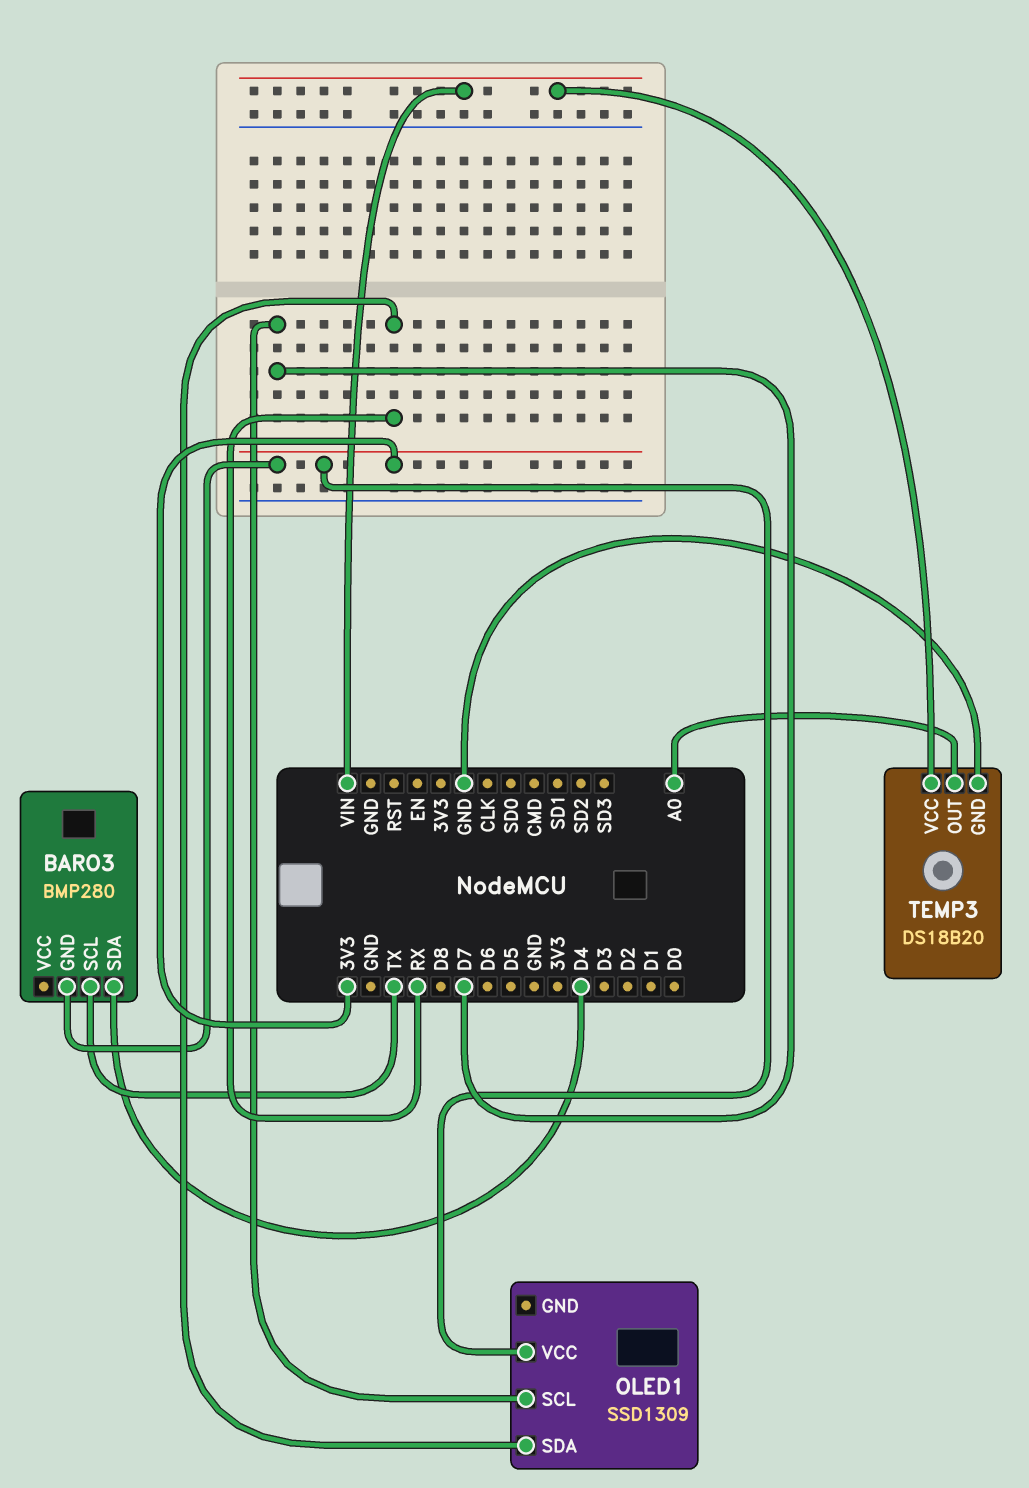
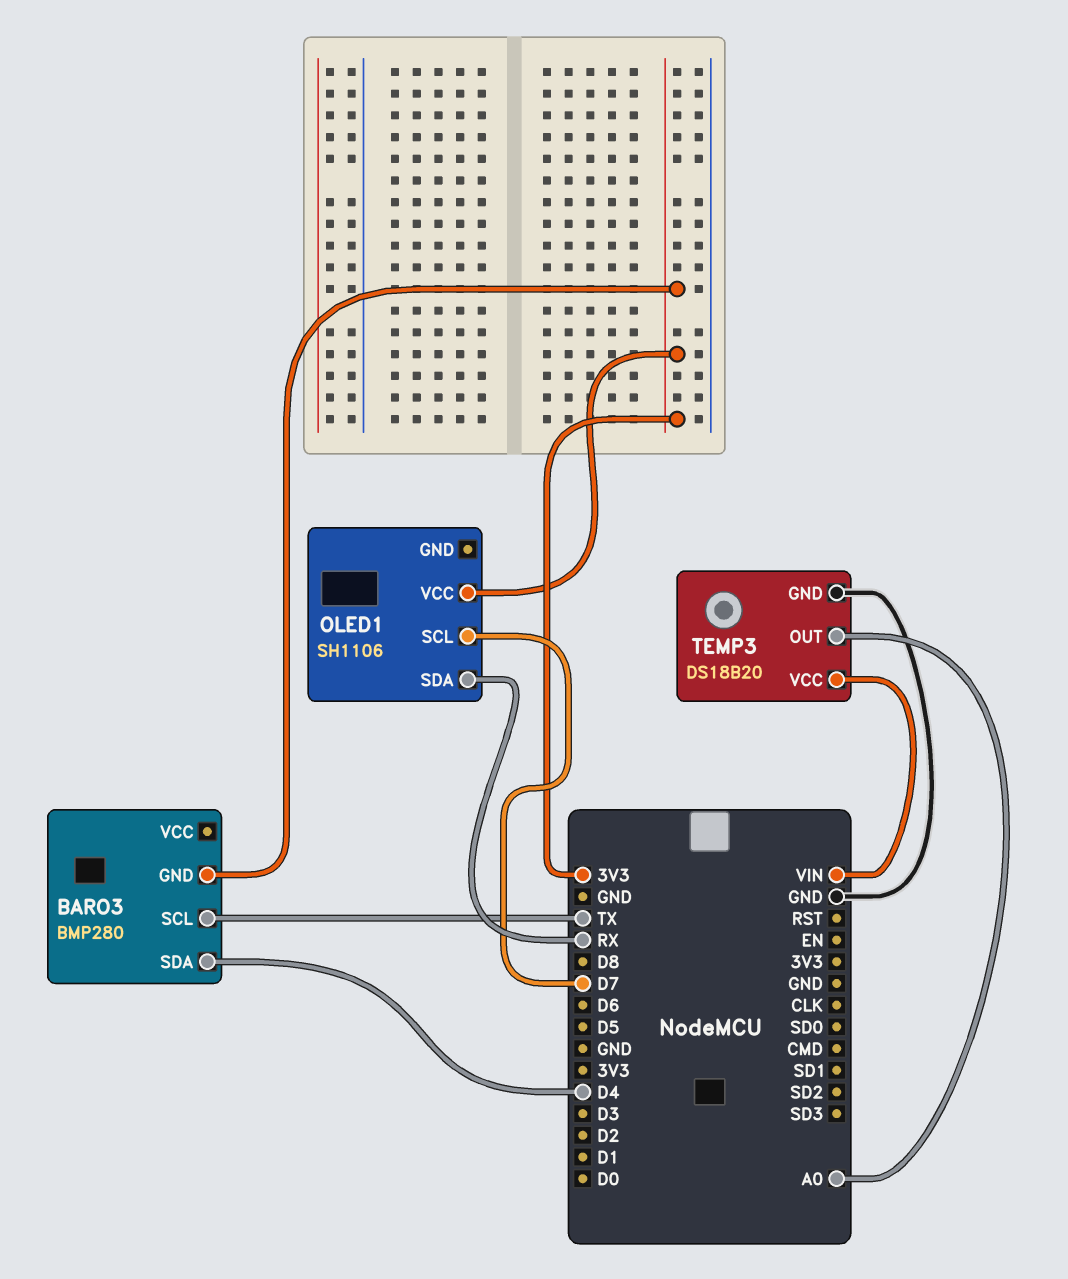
OLED1: SSD1309 -> SH1106

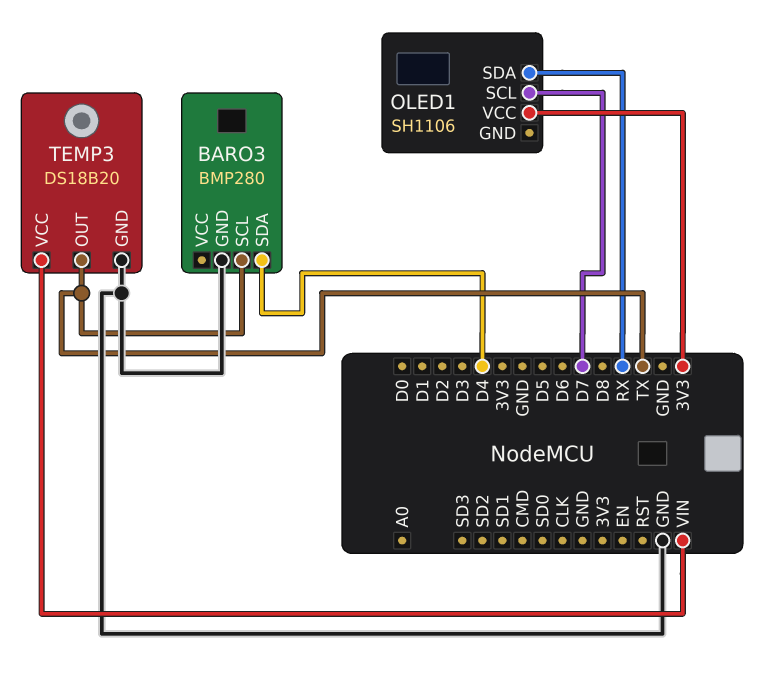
BARO3 pin GND: 3V3 -> GND
TEMP3 pin OUT: A0 -> TX

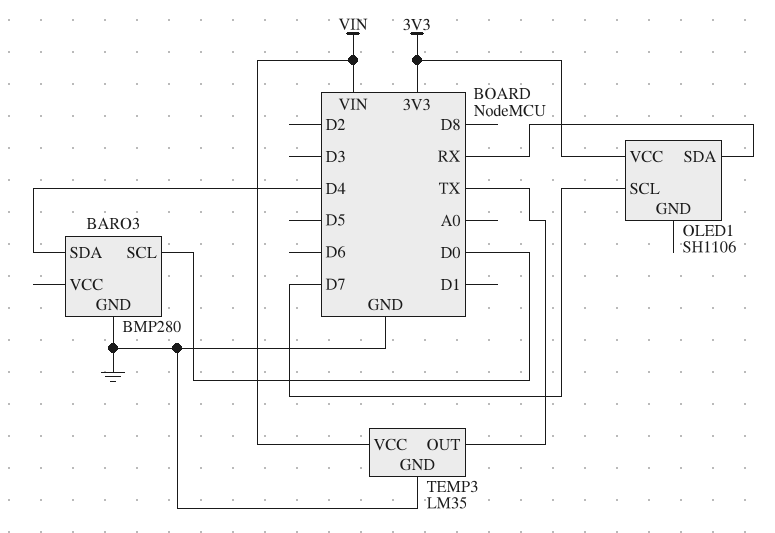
BARO3 pin SCL: TX -> D0
TEMP3: DS18B20 -> LM35

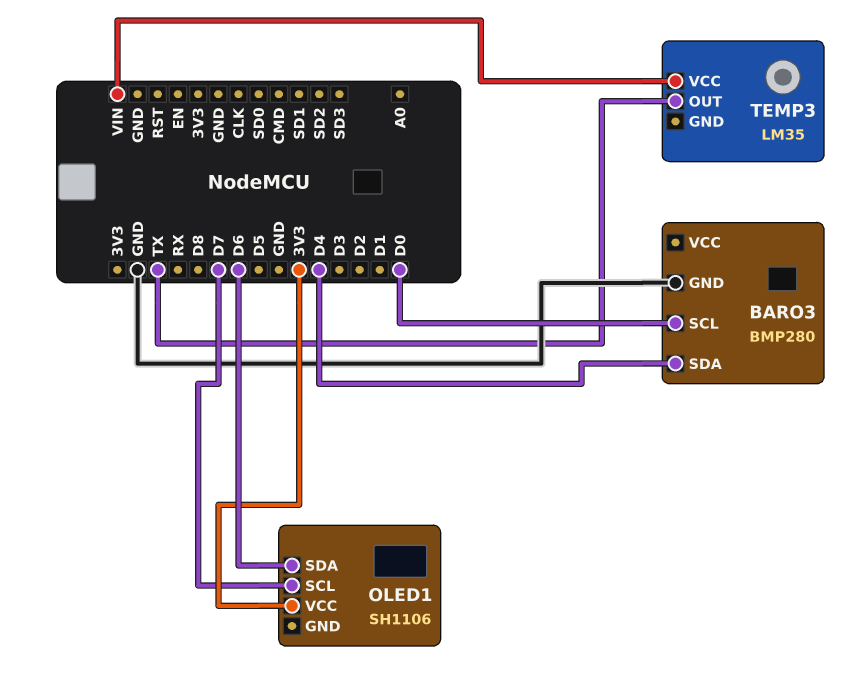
OLED1 pin SDA: RX -> D6
TEMP3 pin GND: GND -> none

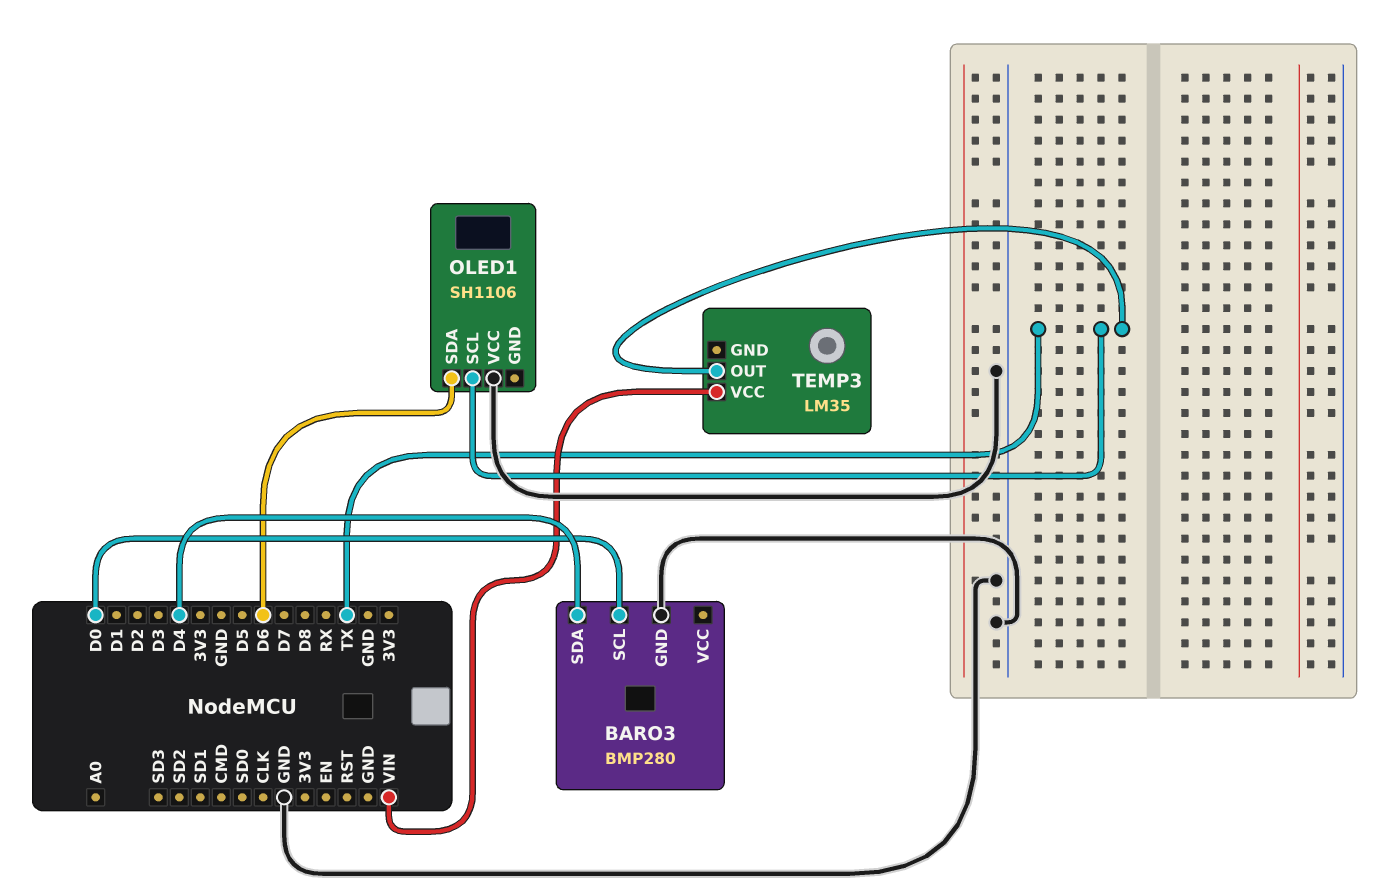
OLED1 pin SCL: D7 -> TX
OLED1 pin VCC: 3V3 -> GND

